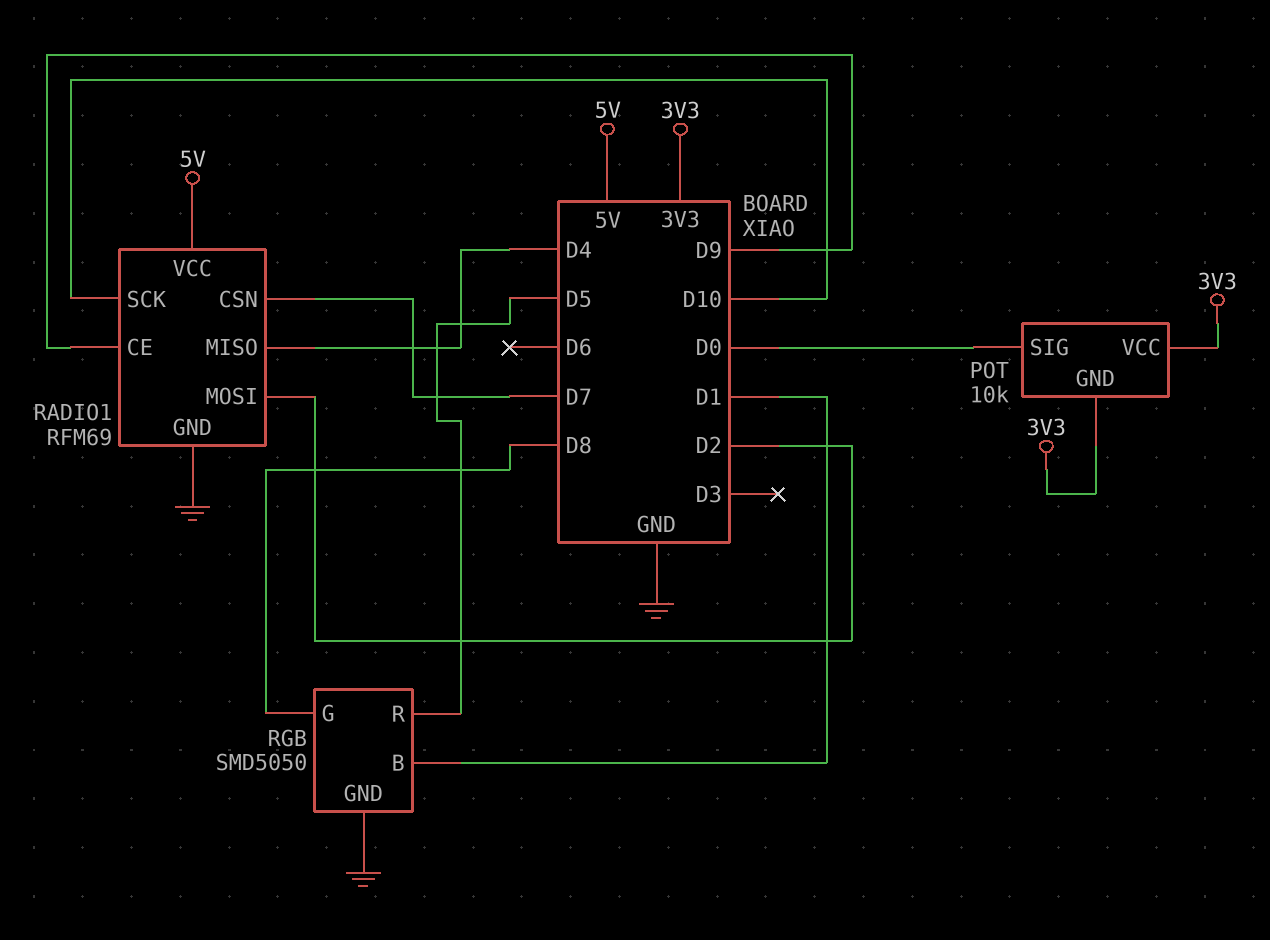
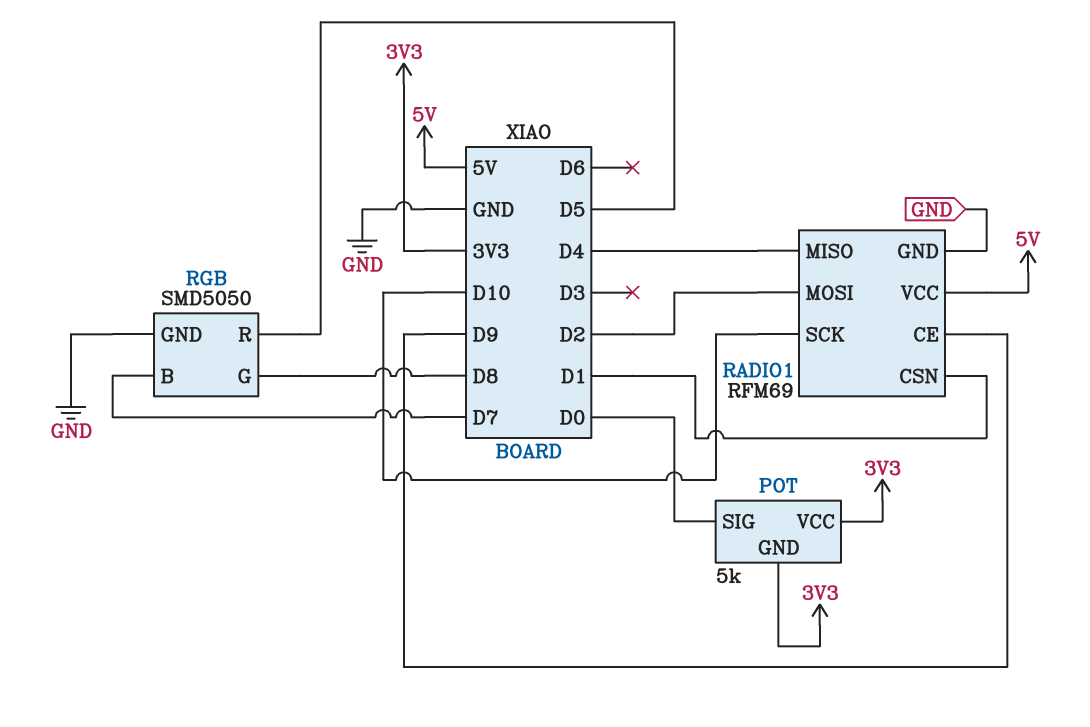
POT: 10k -> 5k
RADIO1 pin CSN: D7 -> D1
RGB pin B: D1 -> D7

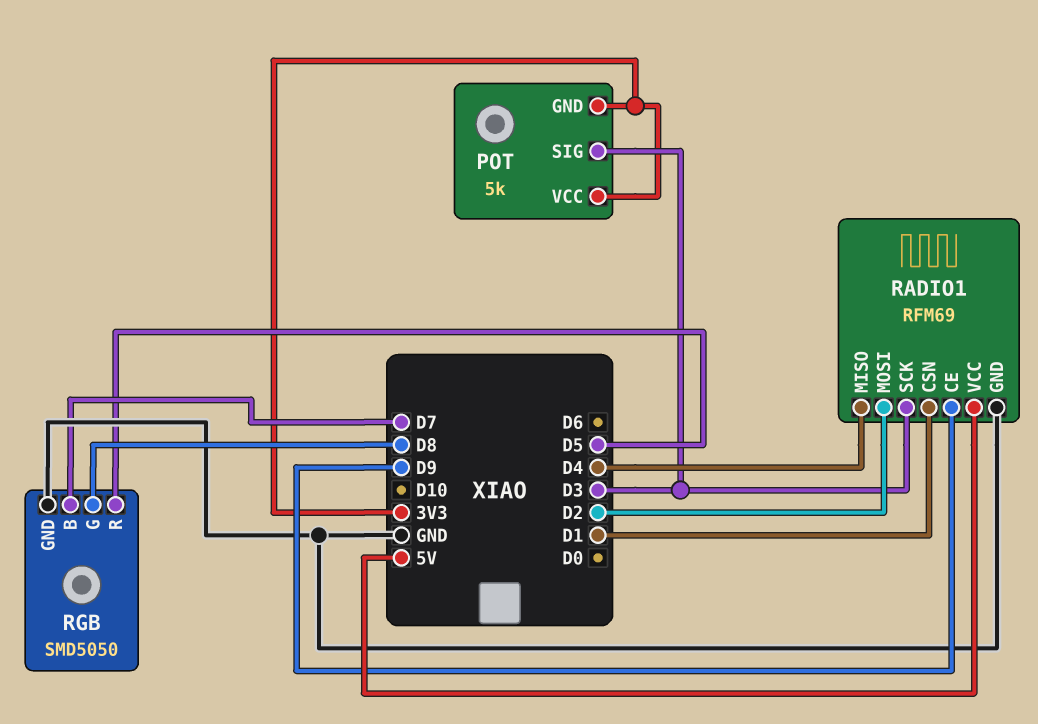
POT pin SIG: D0 -> D3
RADIO1 pin SCK: D10 -> D3

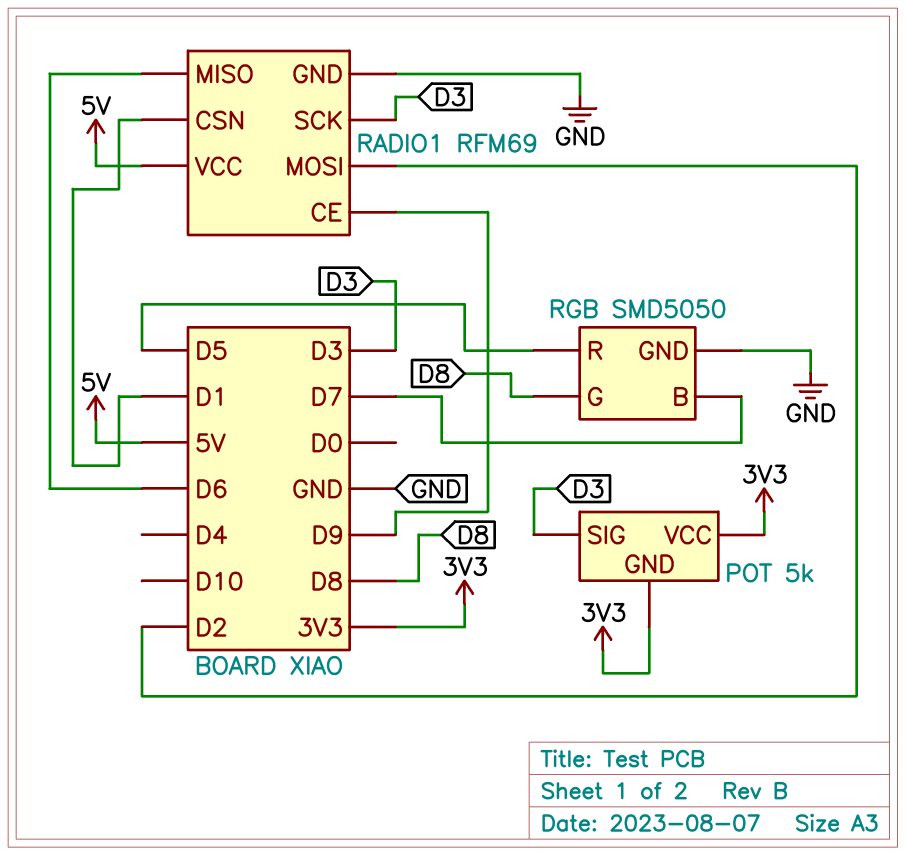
RADIO1 pin MISO: D4 -> D6

